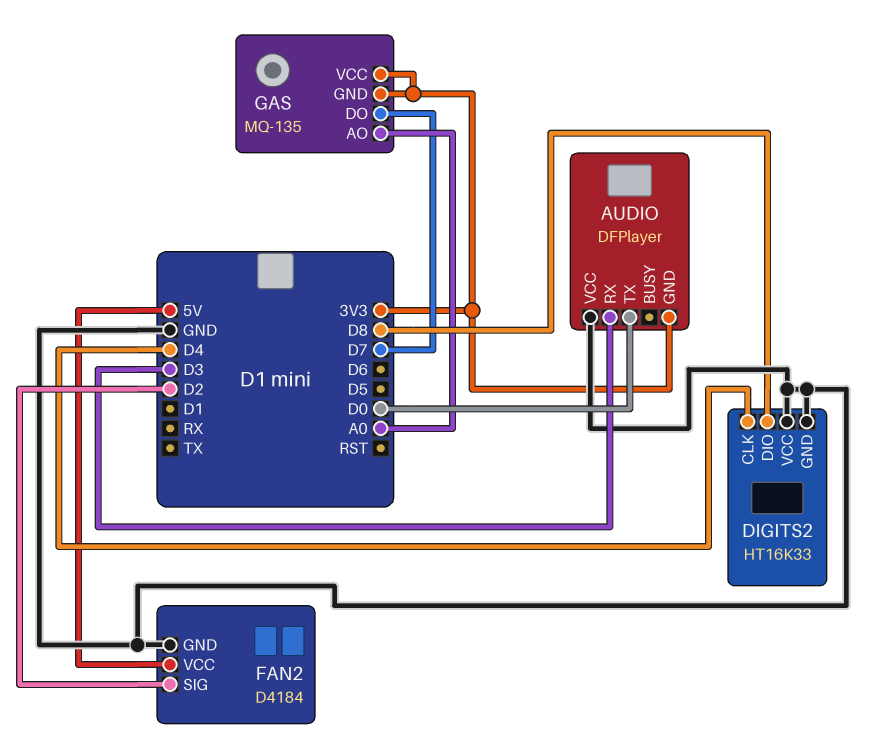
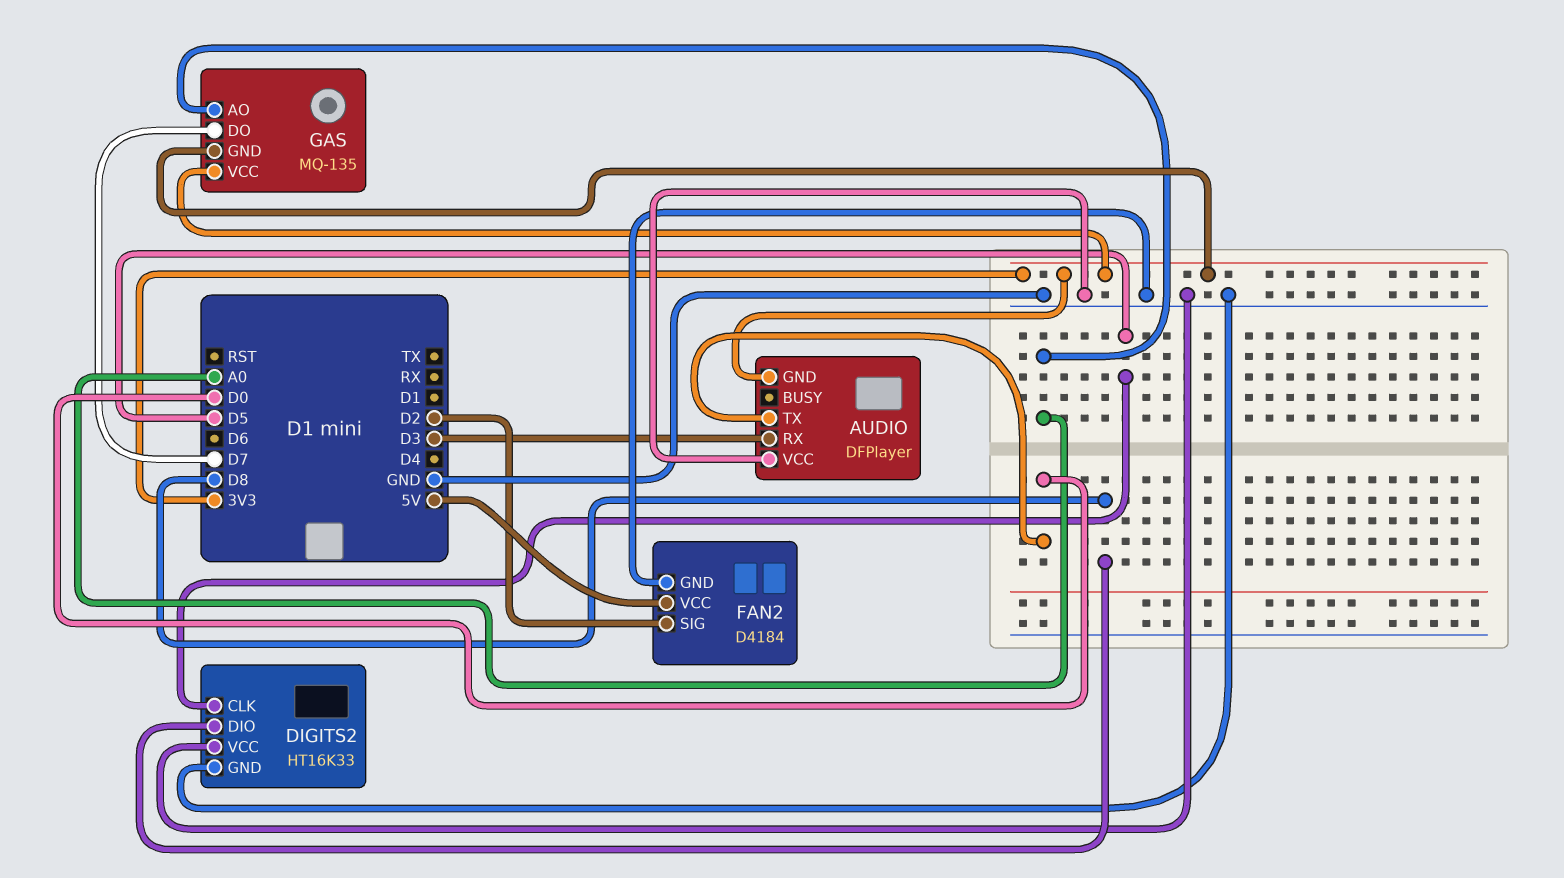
DIGITS2 pin CLK: D4 -> D5

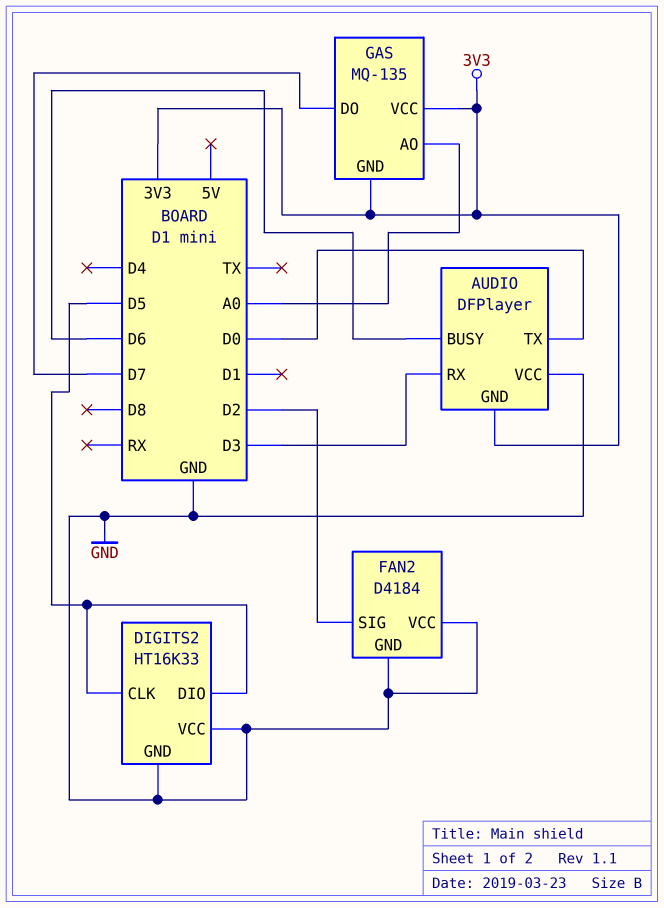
AUDIO pin BUSY: none -> D6
DIGITS2 pin DIO: D8 -> D5
FAN2 pin VCC: 5V -> GND

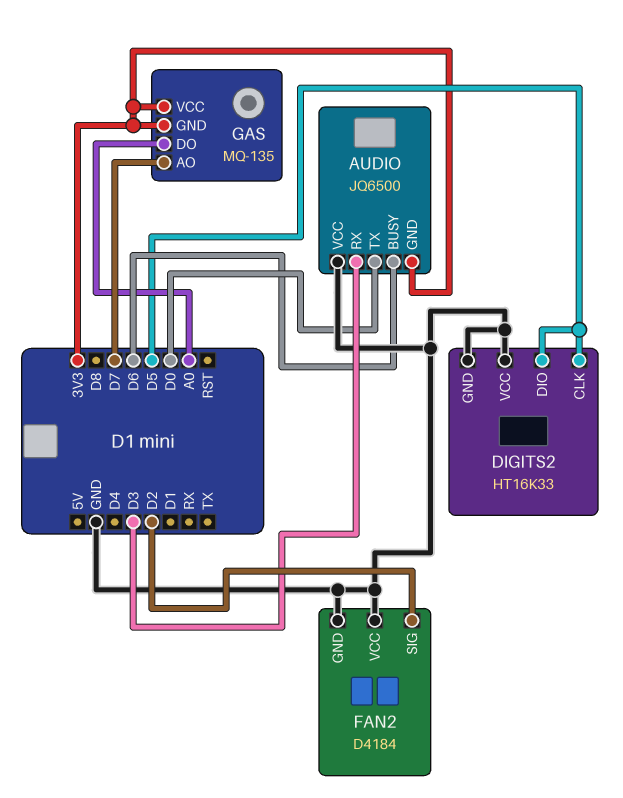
AUDIO: DFPlayer -> JQ6500
GAS pin AO: A0 -> D7
GAS pin DO: D7 -> A0

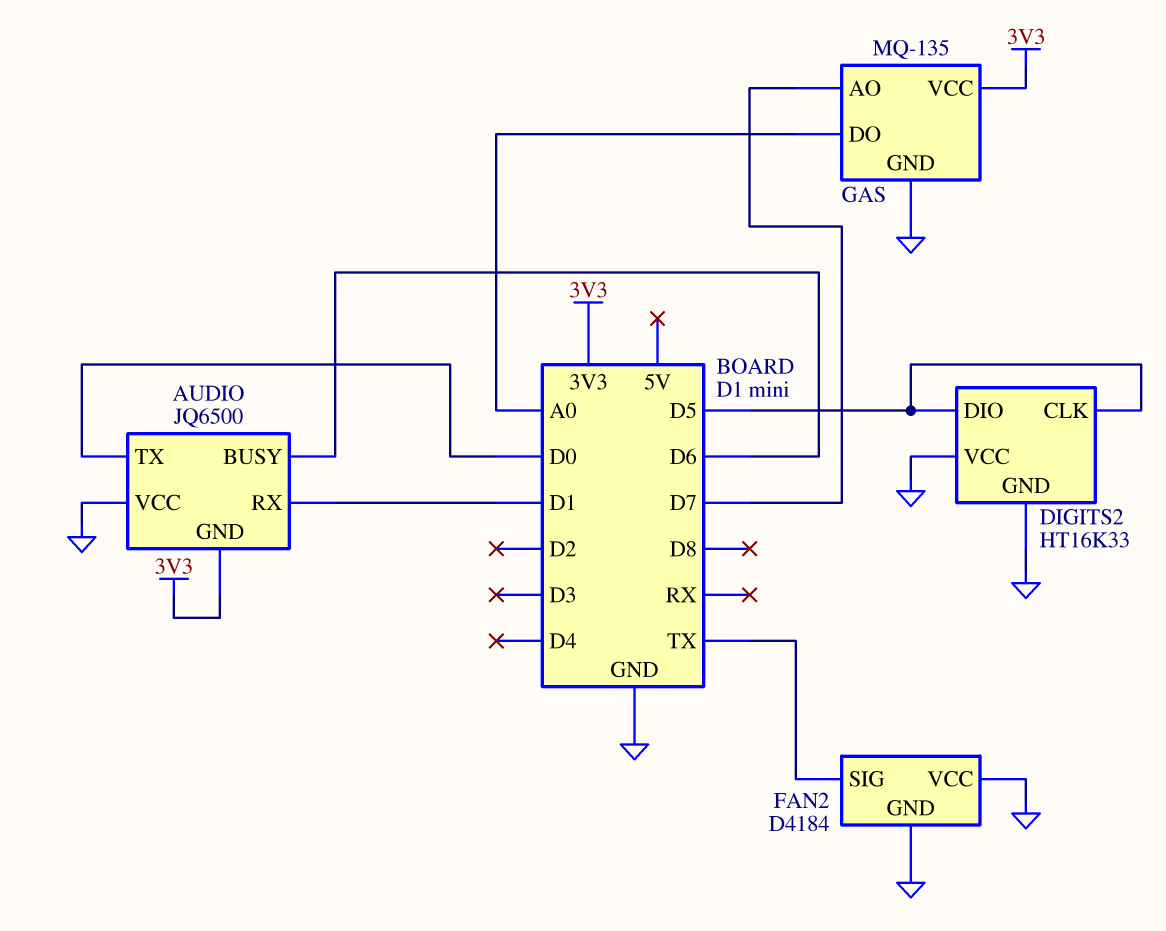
AUDIO pin RX: D3 -> D1
FAN2 pin SIG: D2 -> TX
GAS pin GND: 3V3 -> GND

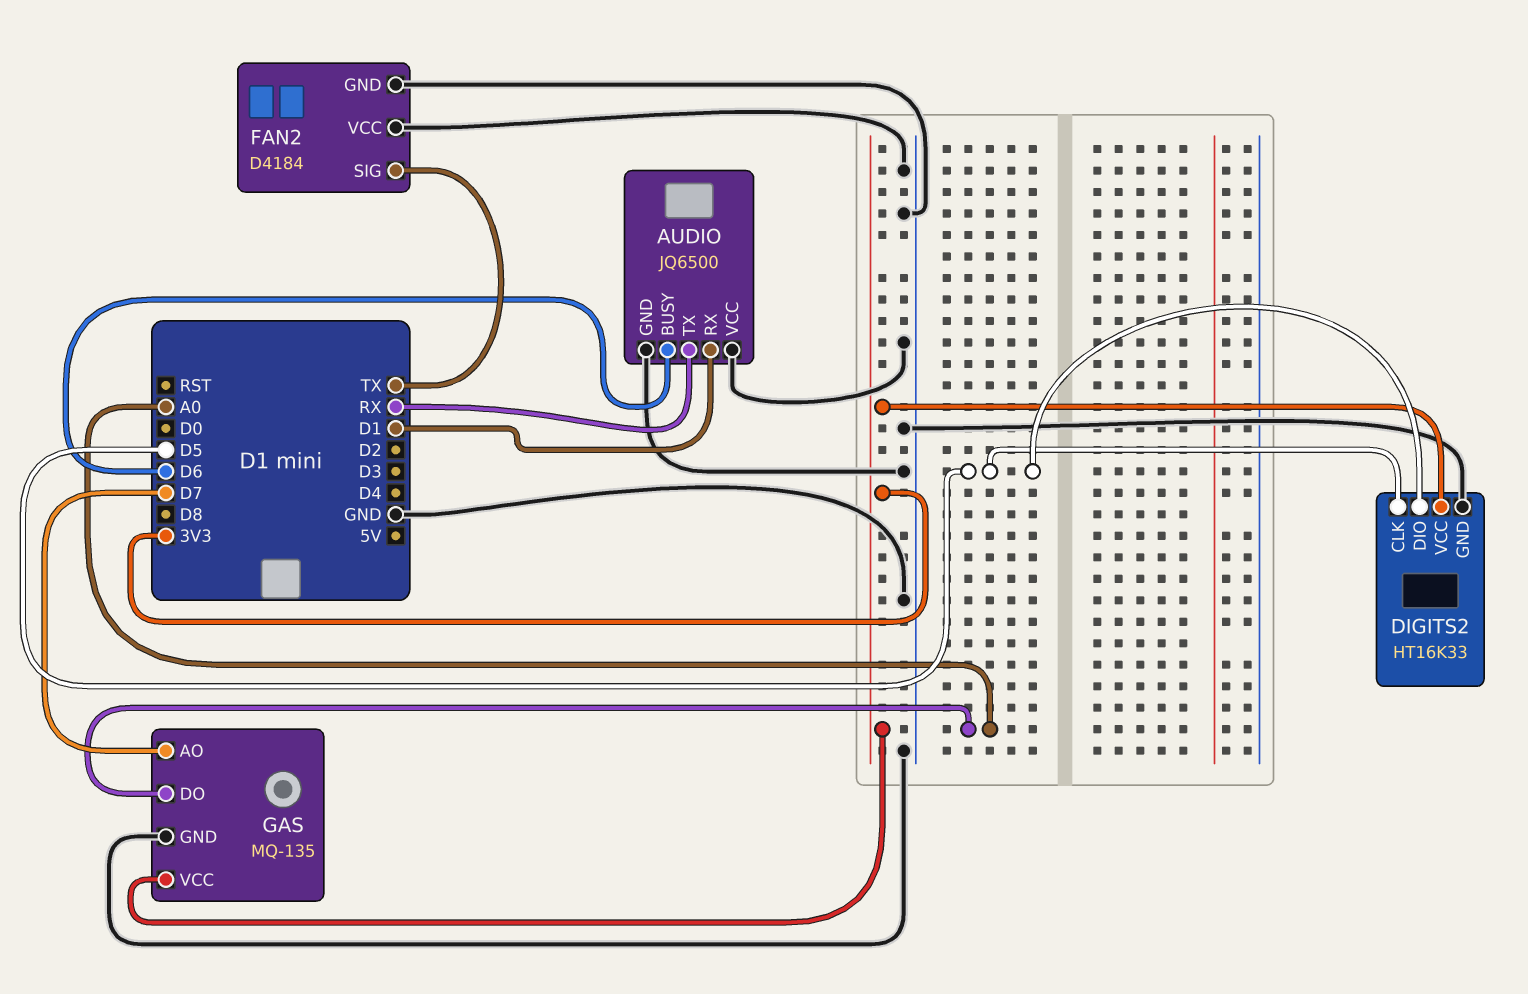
AUDIO pin GND: 3V3 -> GND
AUDIO pin TX: D0 -> RX
DIGITS2 pin VCC: GND -> 3V3

